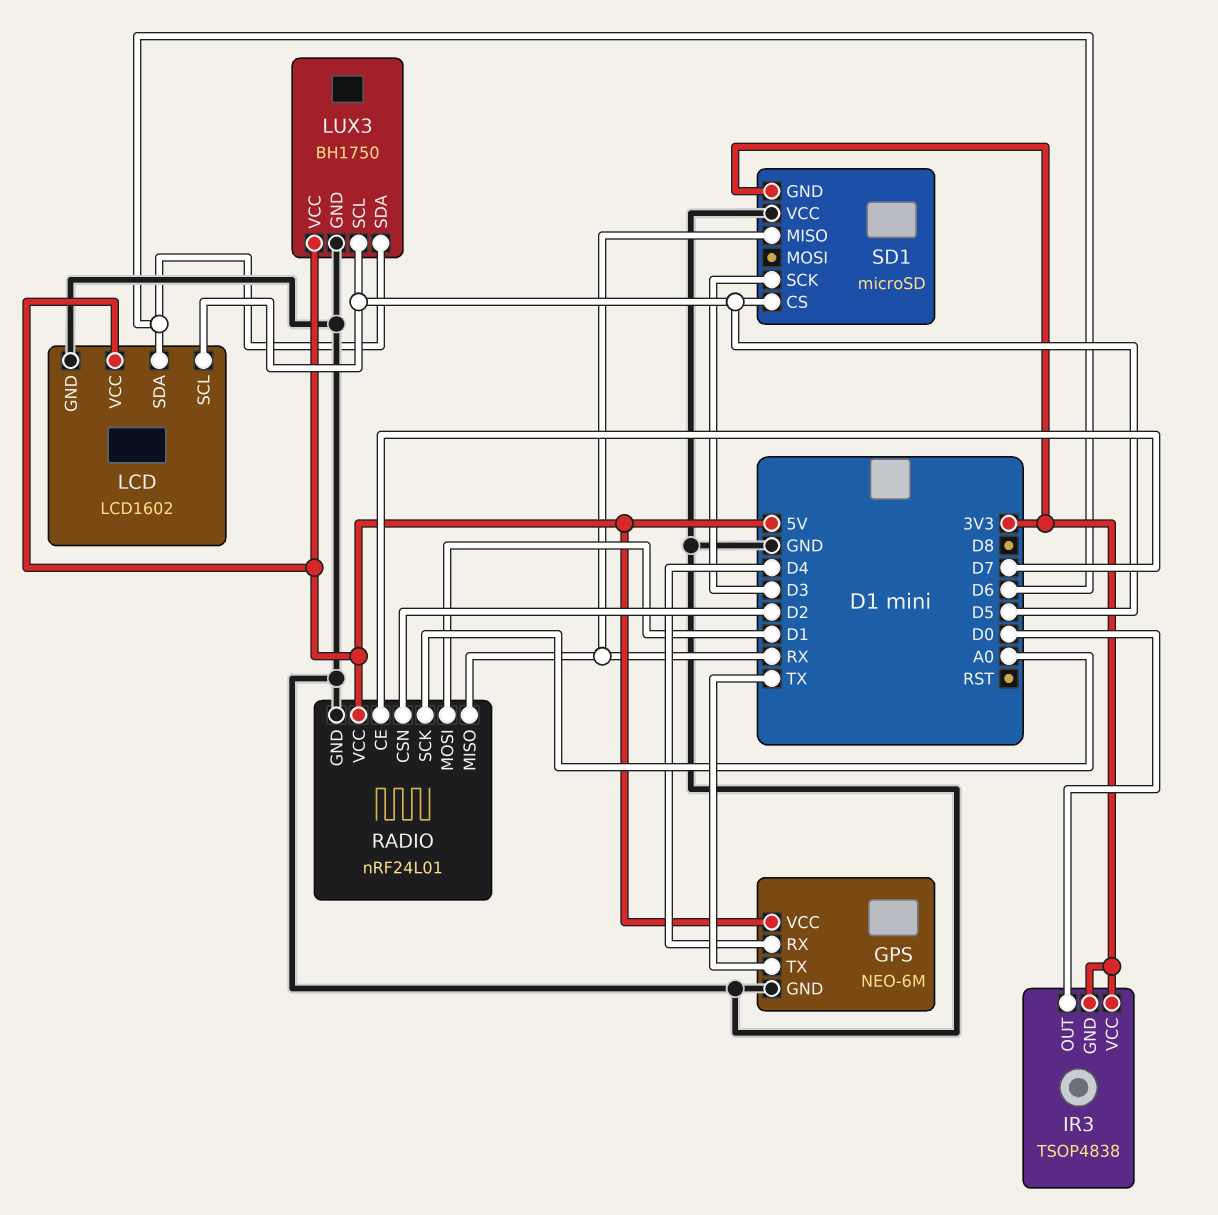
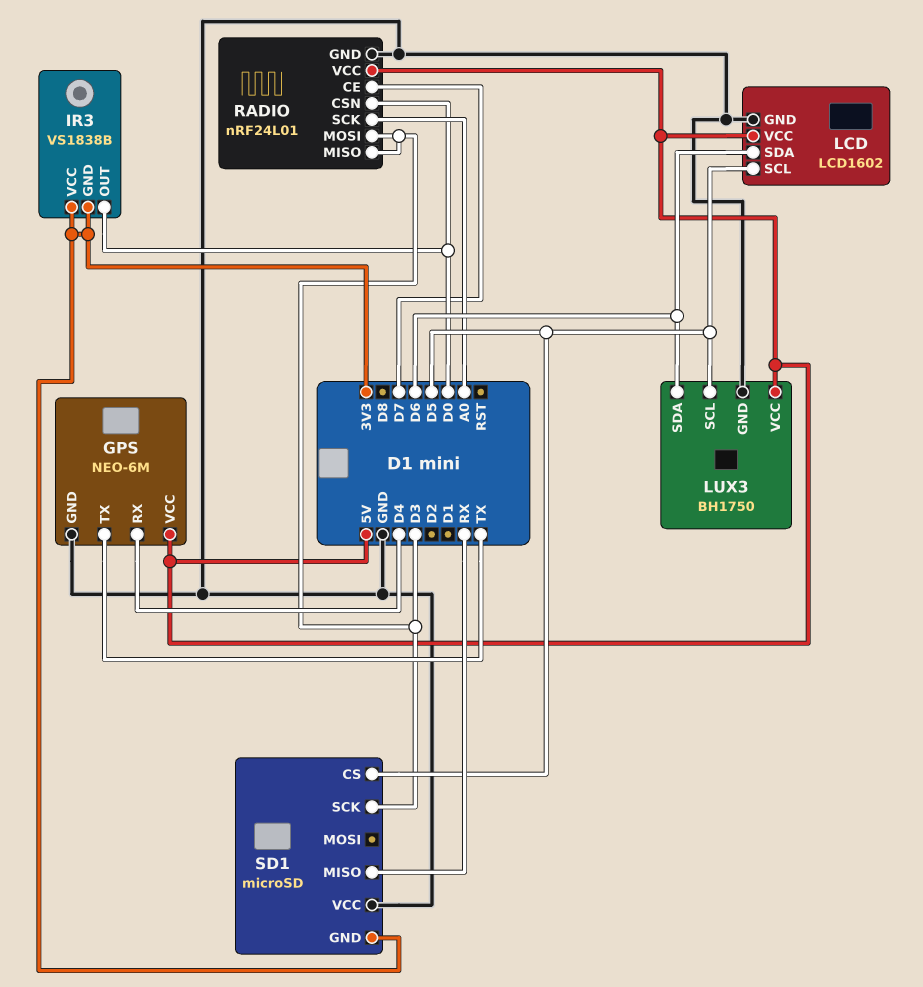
IR3: TSOP4838 -> VS1838B
RADIO pin CSN: D2 -> D0
RADIO pin MISO: RX -> D3
RADIO pin MOSI: D1 -> D3

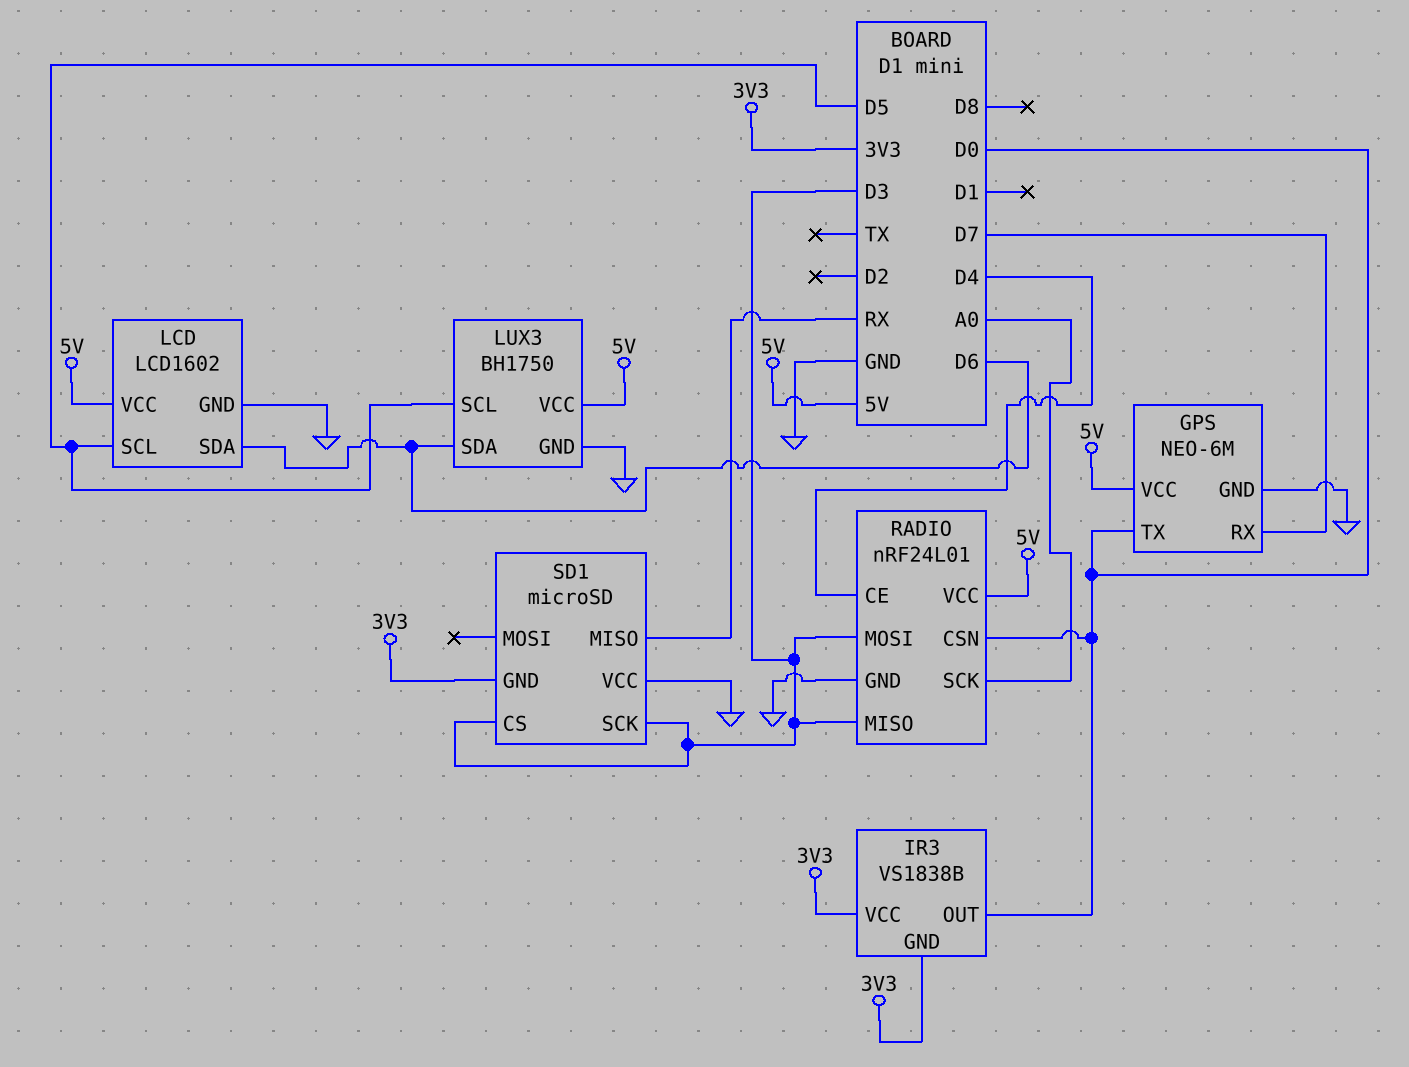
GPS pin RX: D4 -> D7
GPS pin TX: TX -> D0
RADIO pin CE: D7 -> D4
SD1 pin CS: D5 -> D3

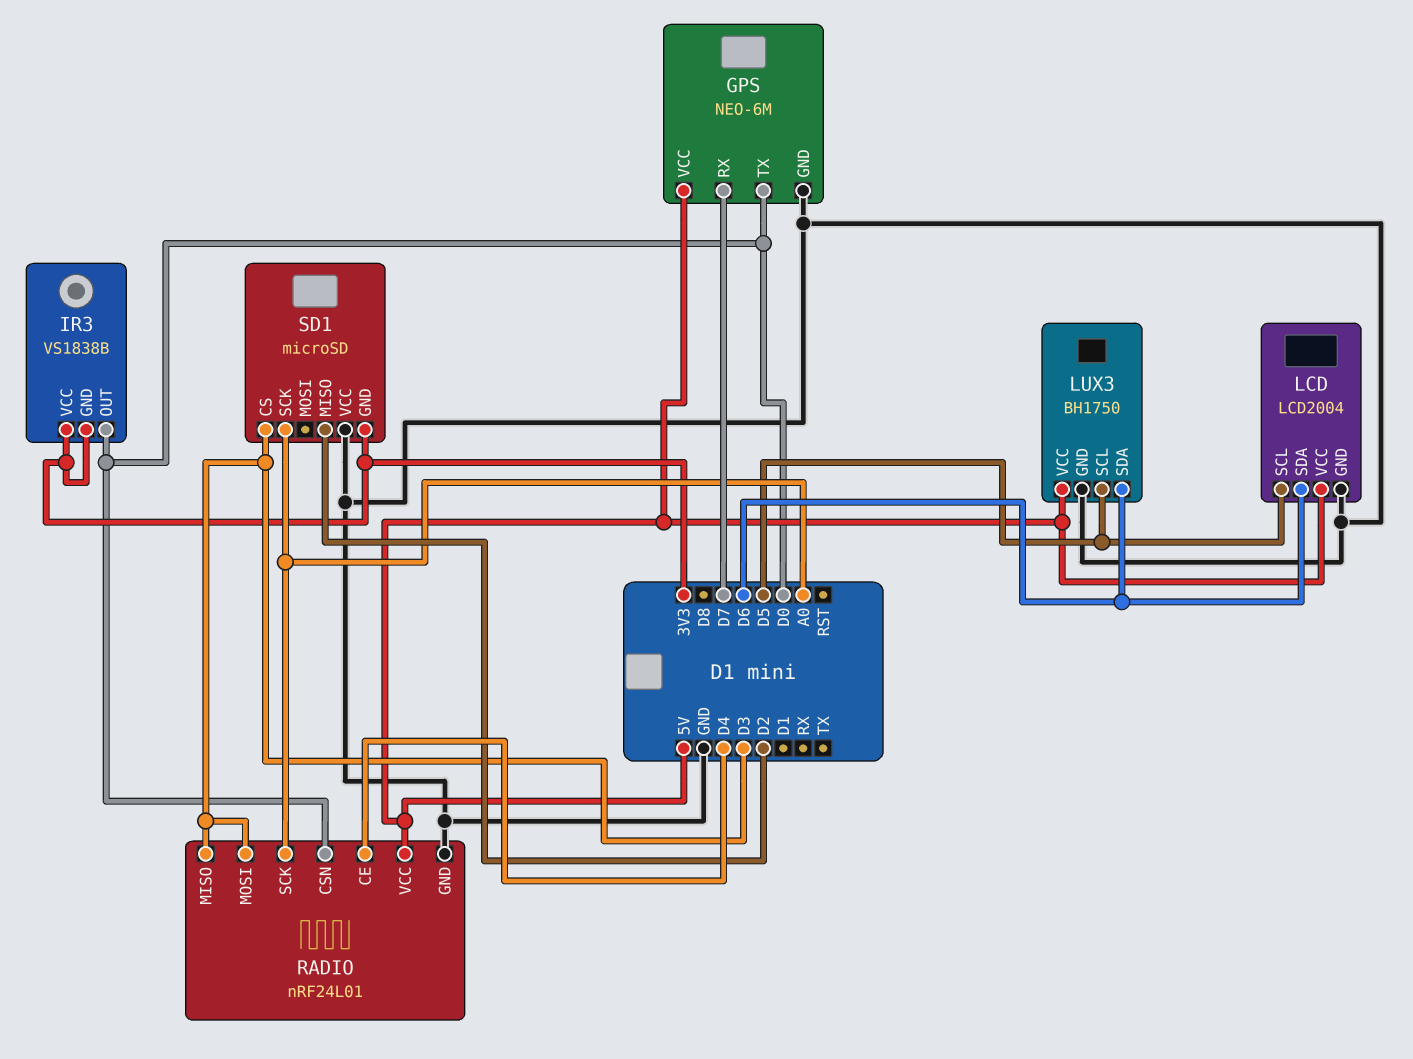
LCD: LCD1602 -> LCD2004
SD1 pin MISO: RX -> D2
SD1 pin SCK: D3 -> A0

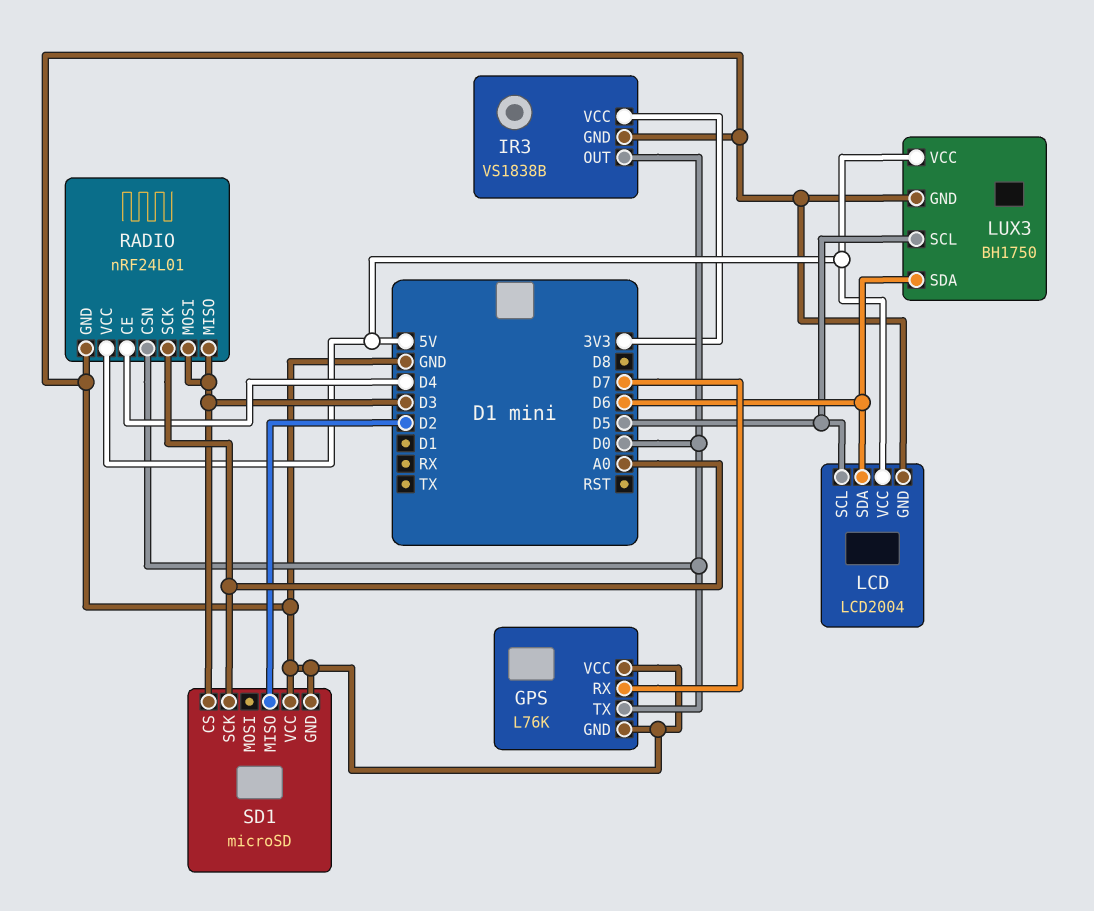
GPS: NEO-6M -> L76K
GPS pin VCC: 5V -> GND
IR3 pin GND: 3V3 -> GND
SD1 pin GND: 3V3 -> GND

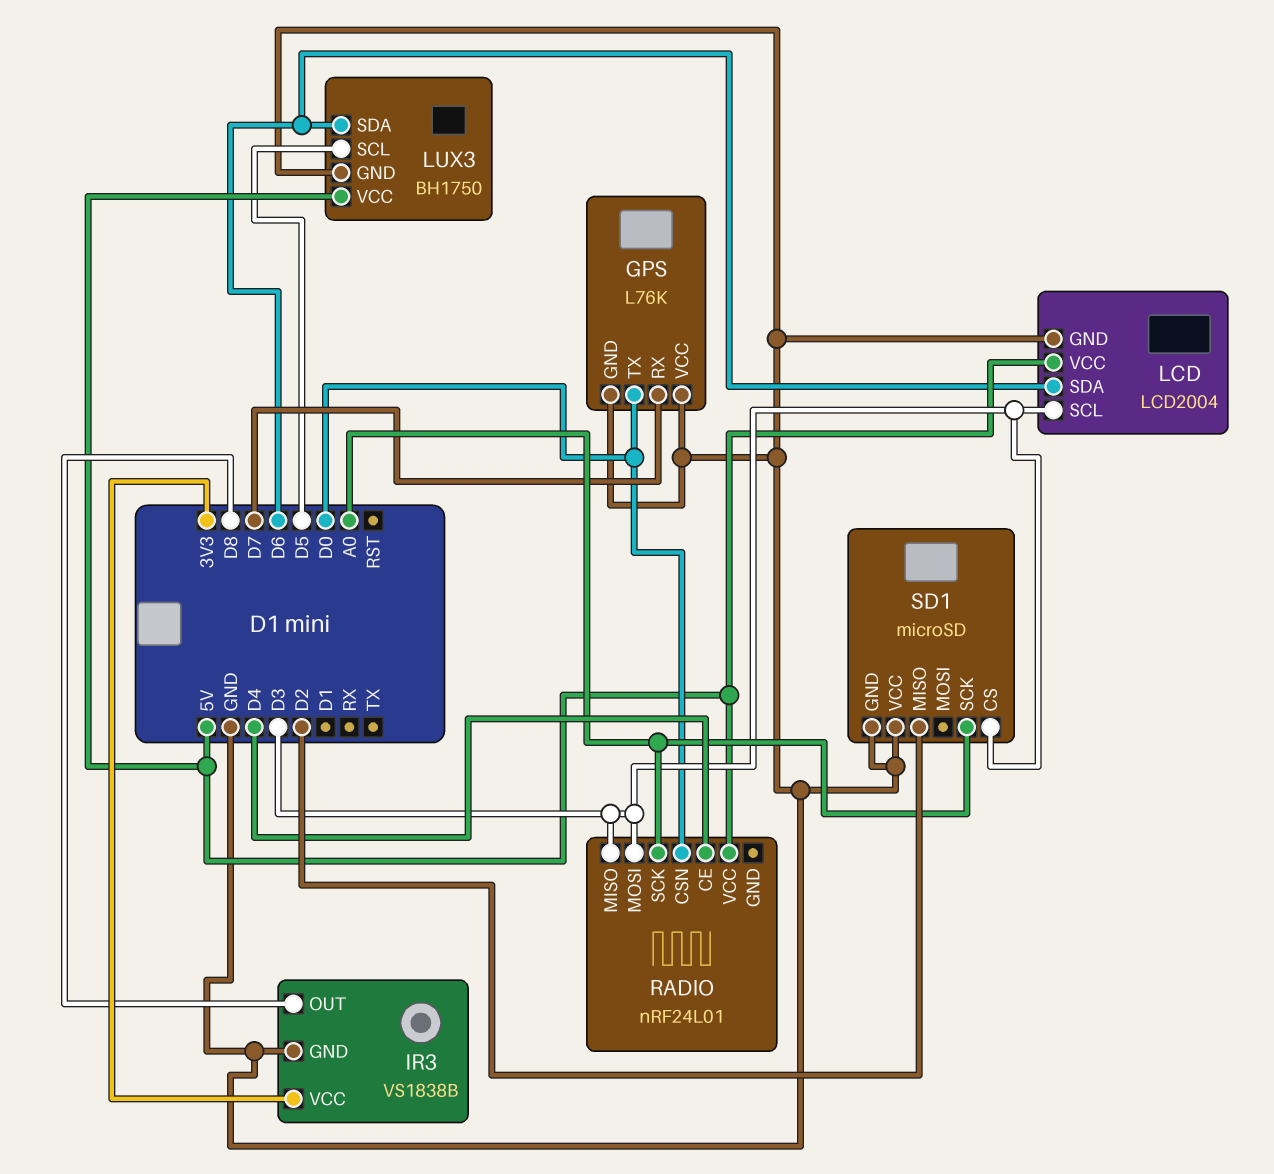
IR3 pin OUT: D0 -> D8
LCD pin SCL: D5 -> D3
RADIO pin GND: GND -> none

